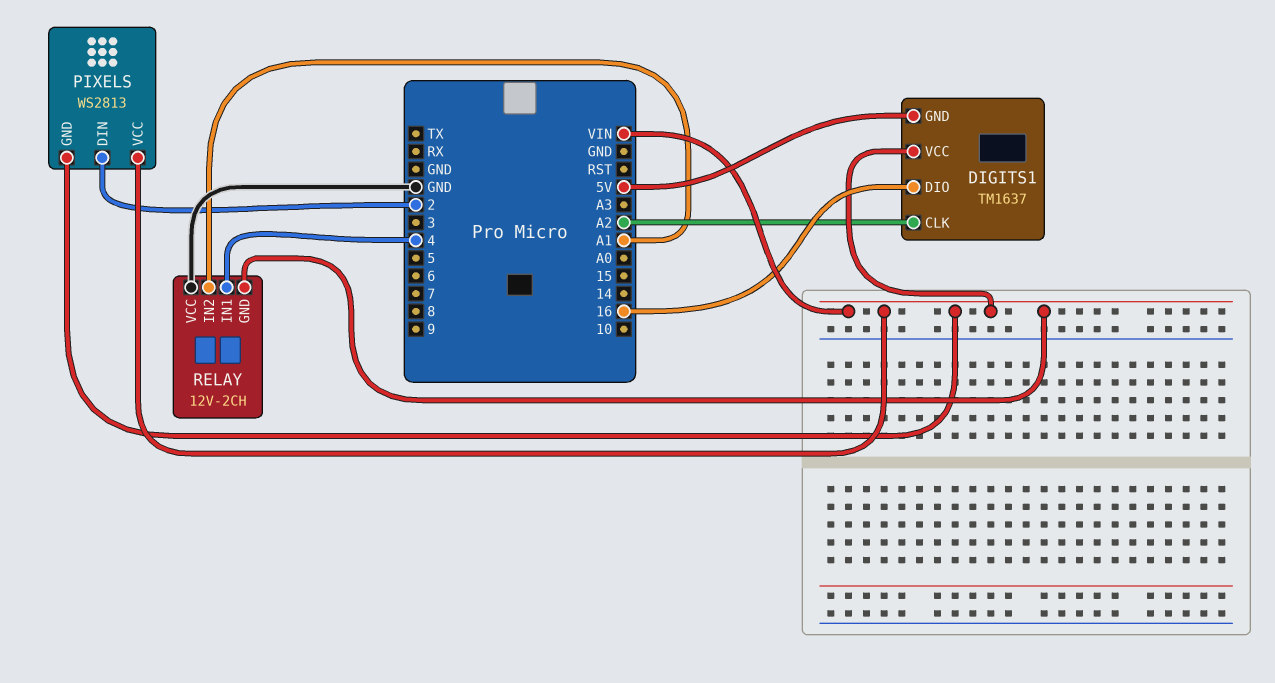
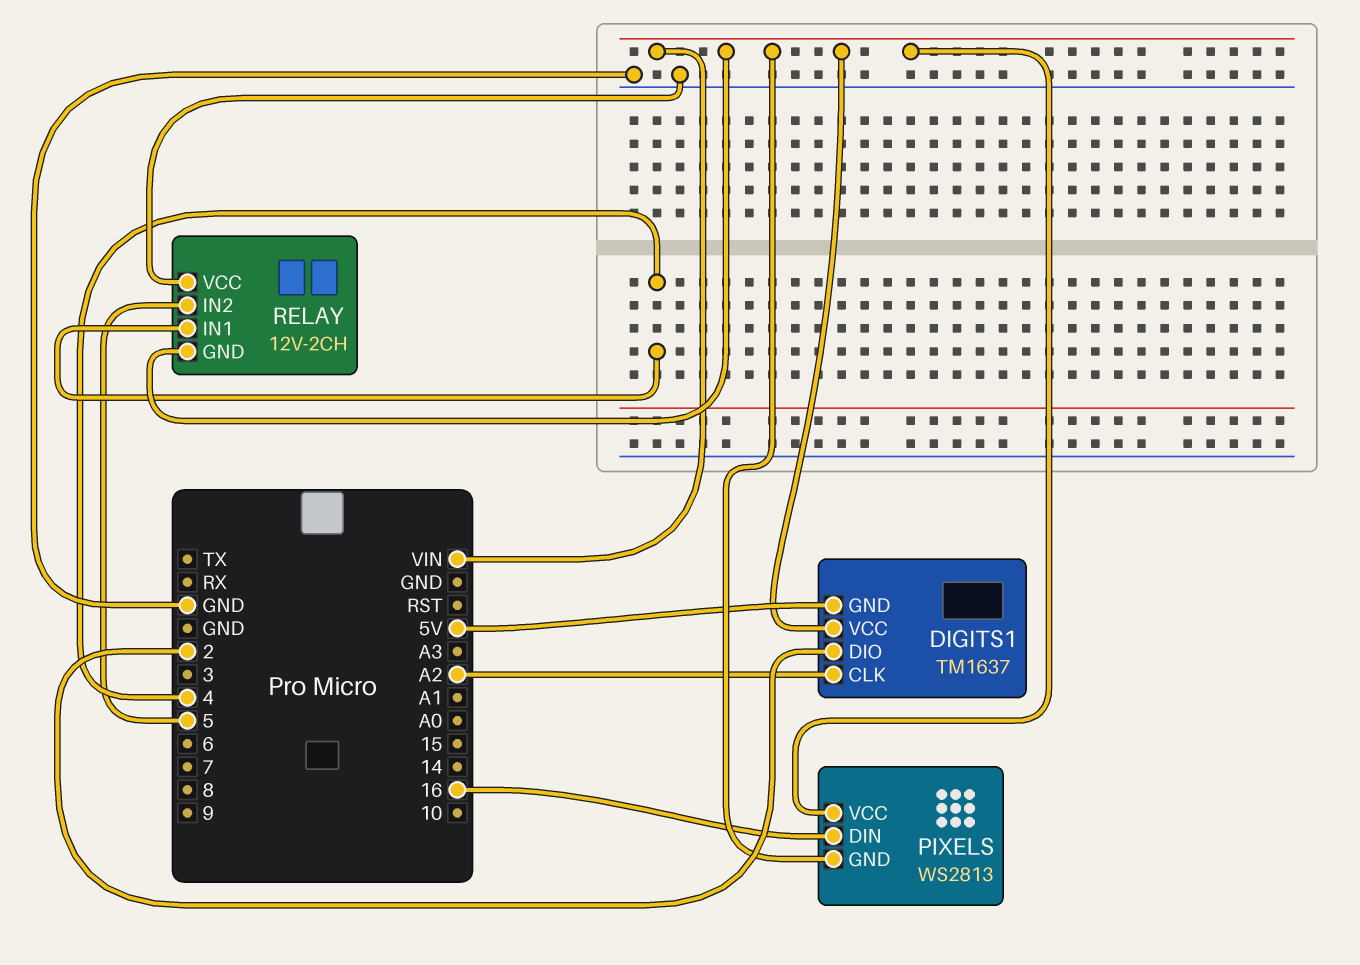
DIGITS1 pin DIO: 16 -> 2
PIXELS pin DIN: 2 -> 16
RELAY pin IN2: A1 -> 5

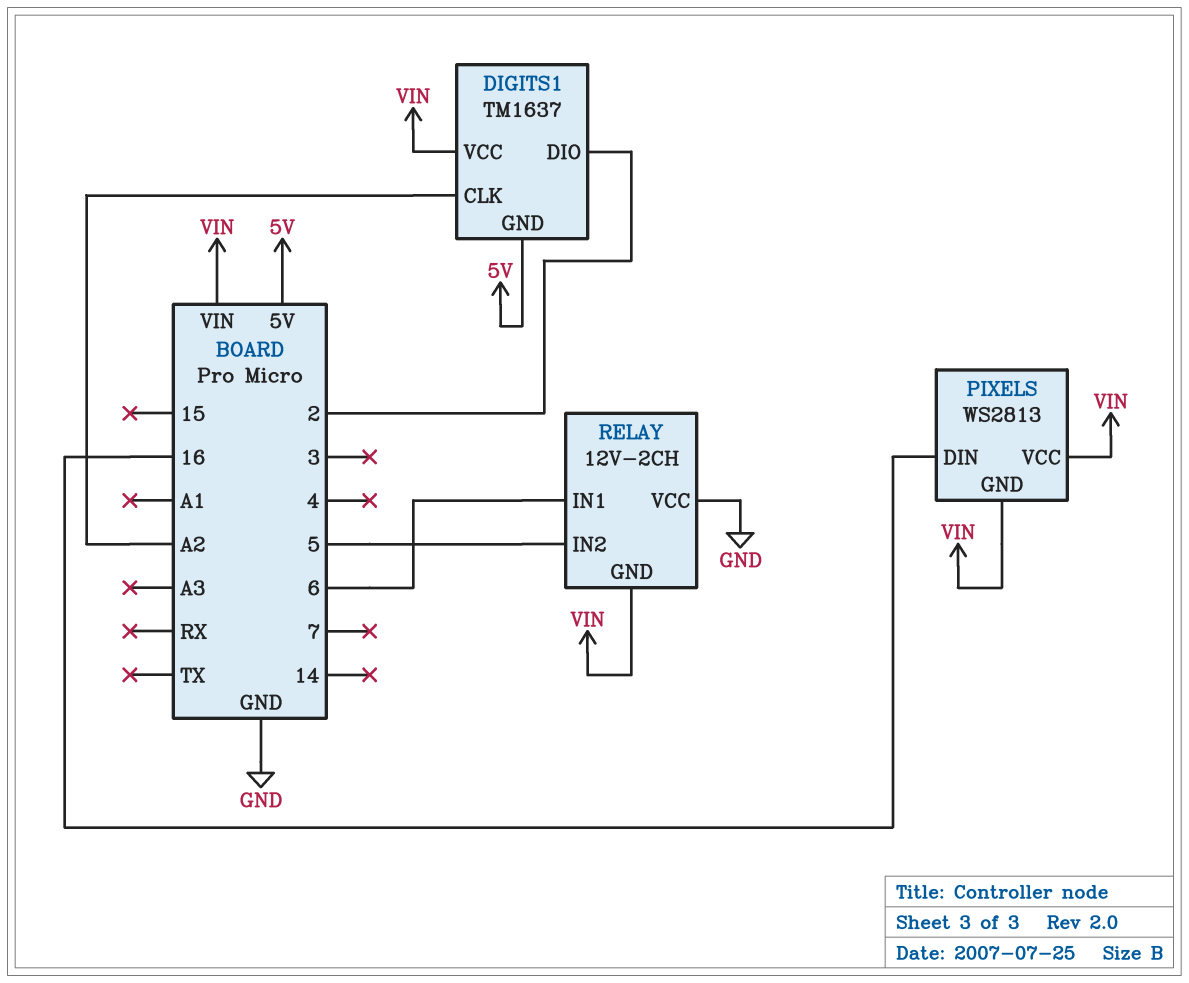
RELAY pin IN1: 4 -> 6

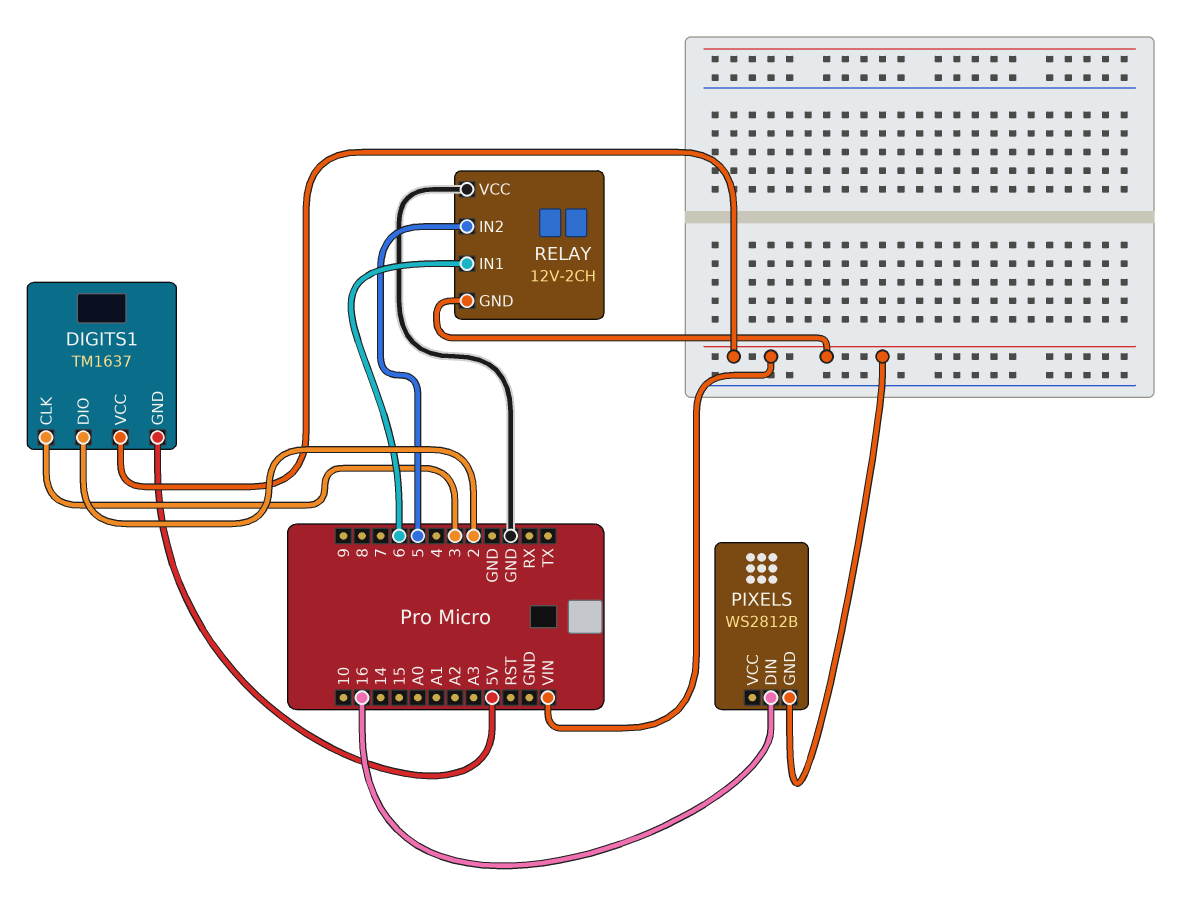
DIGITS1 pin CLK: A2 -> 3
PIXELS: WS2813 -> WS2812B
PIXELS pin VCC: VIN -> none

